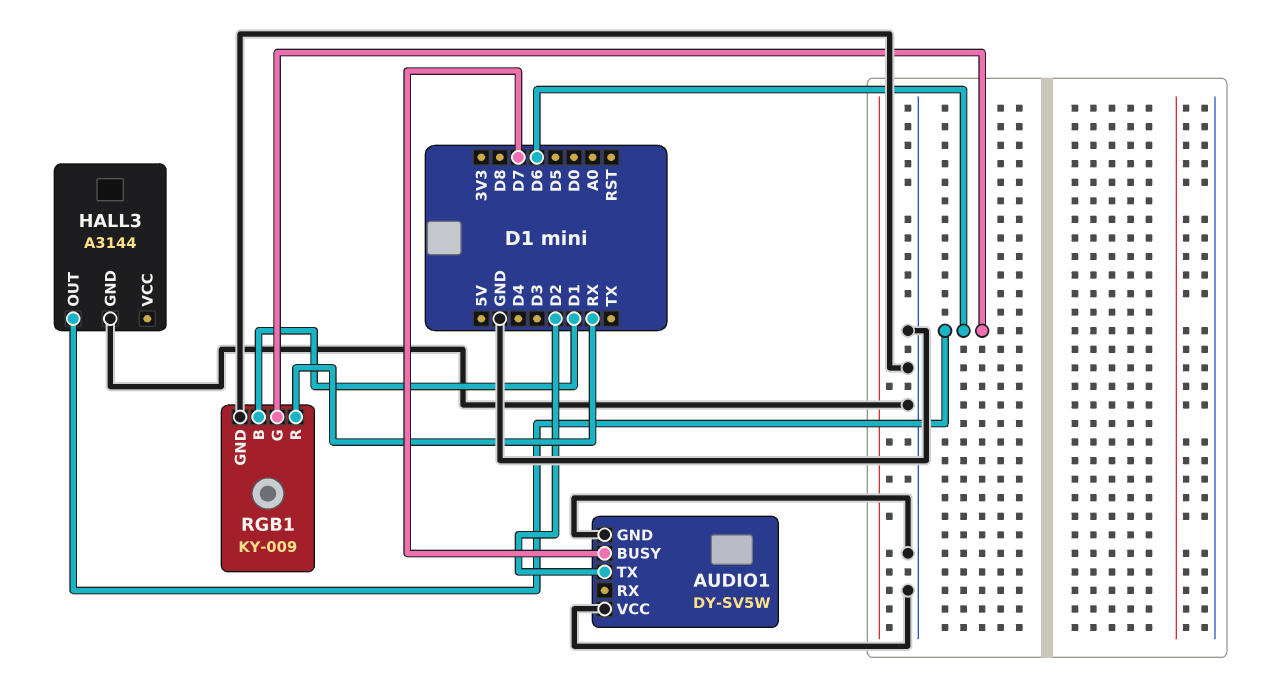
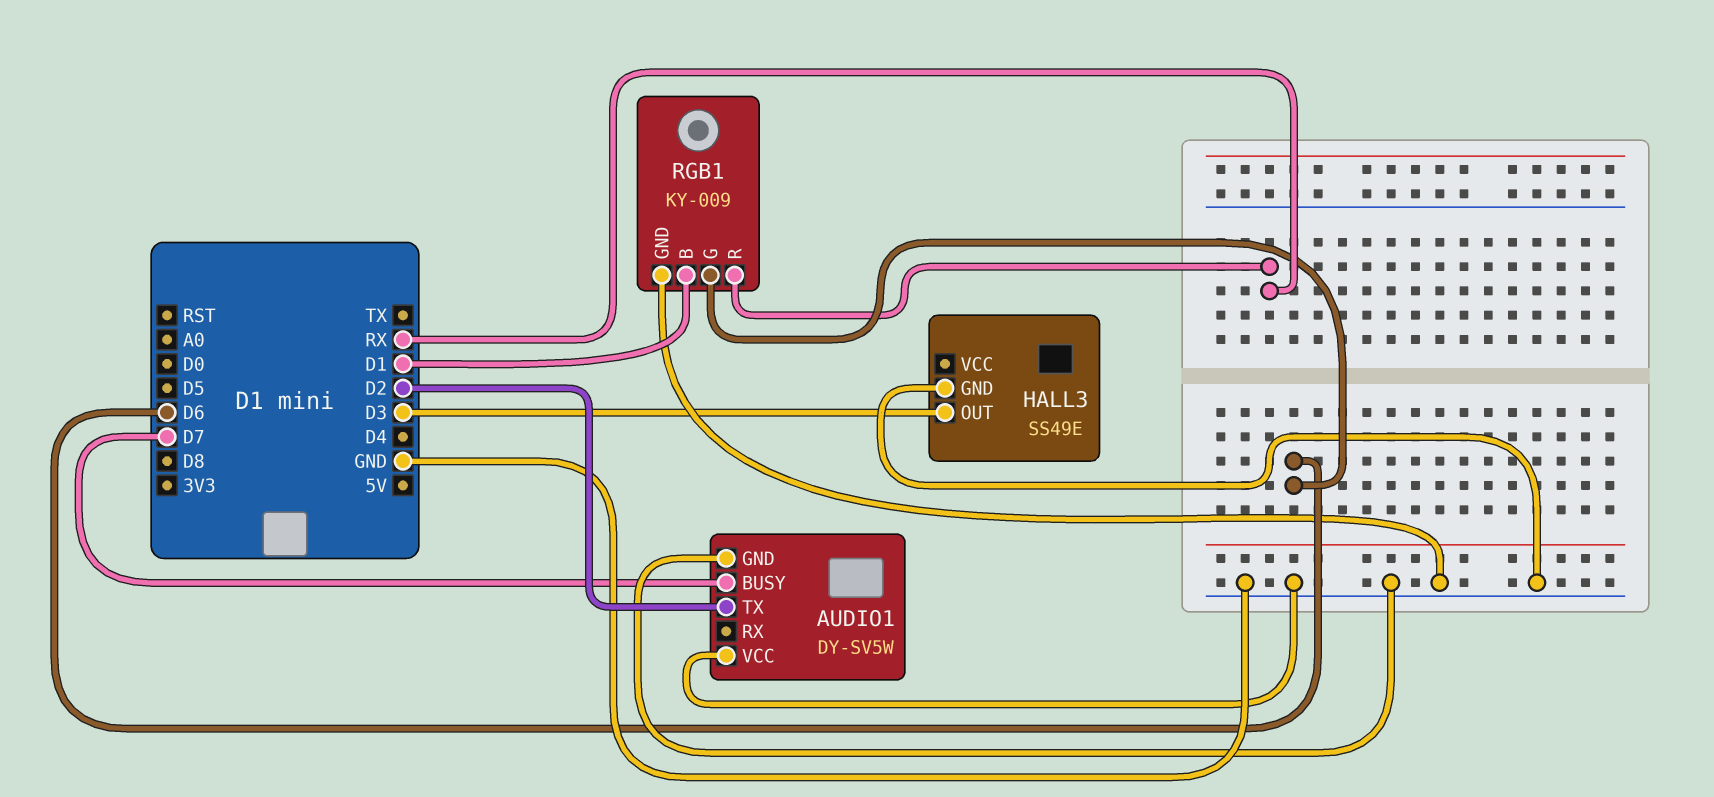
HALL3: A3144 -> SS49E
HALL3 pin OUT: D6 -> D3

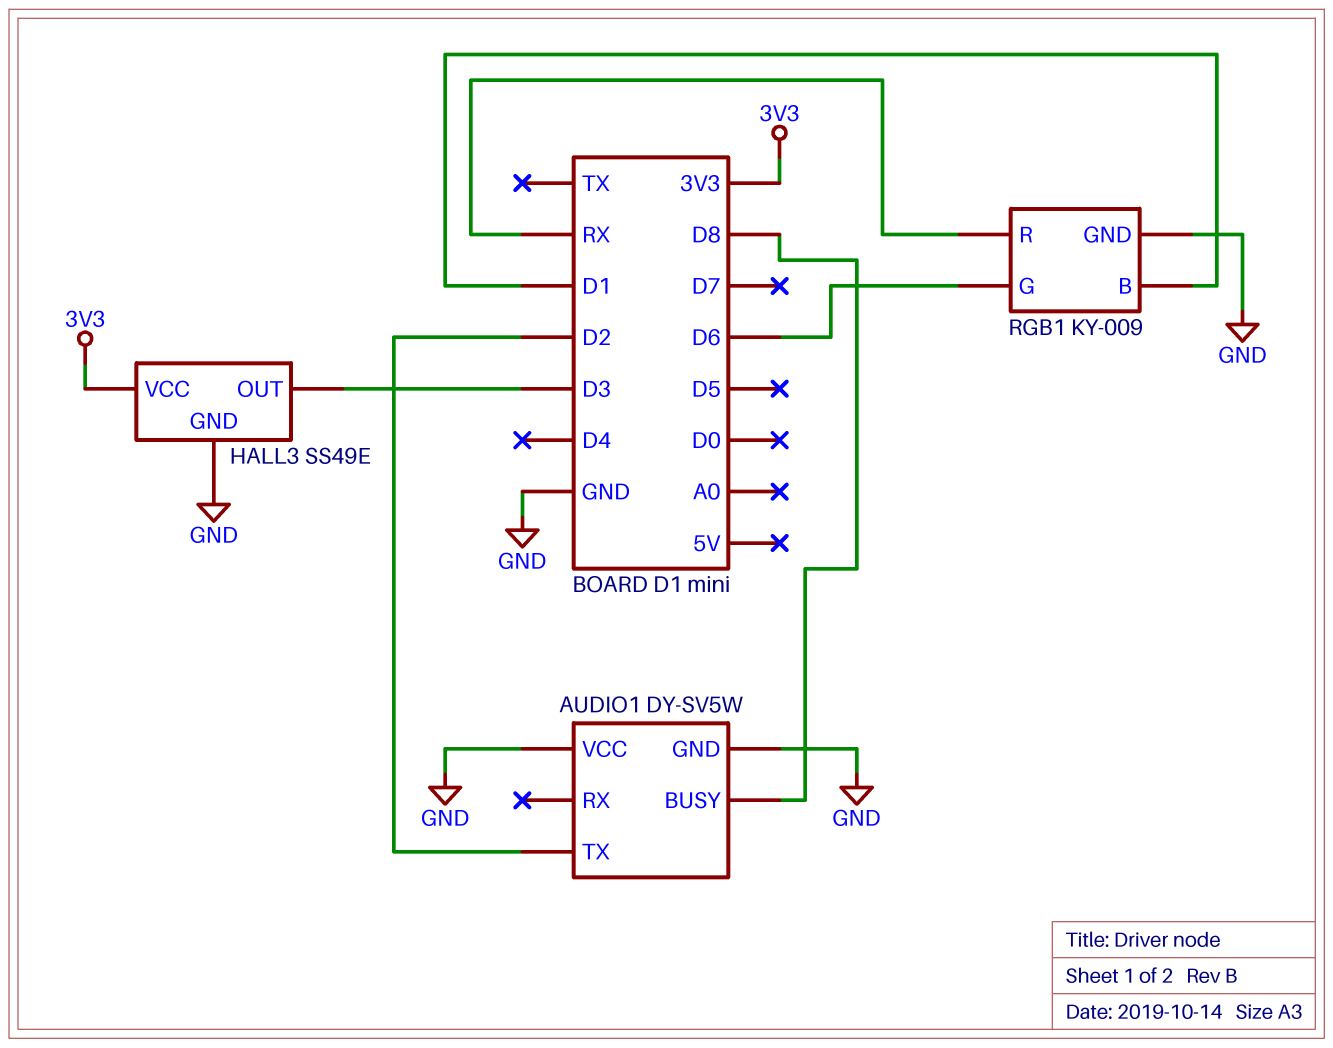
AUDIO1 pin BUSY: D7 -> D8
HALL3 pin VCC: none -> 3V3

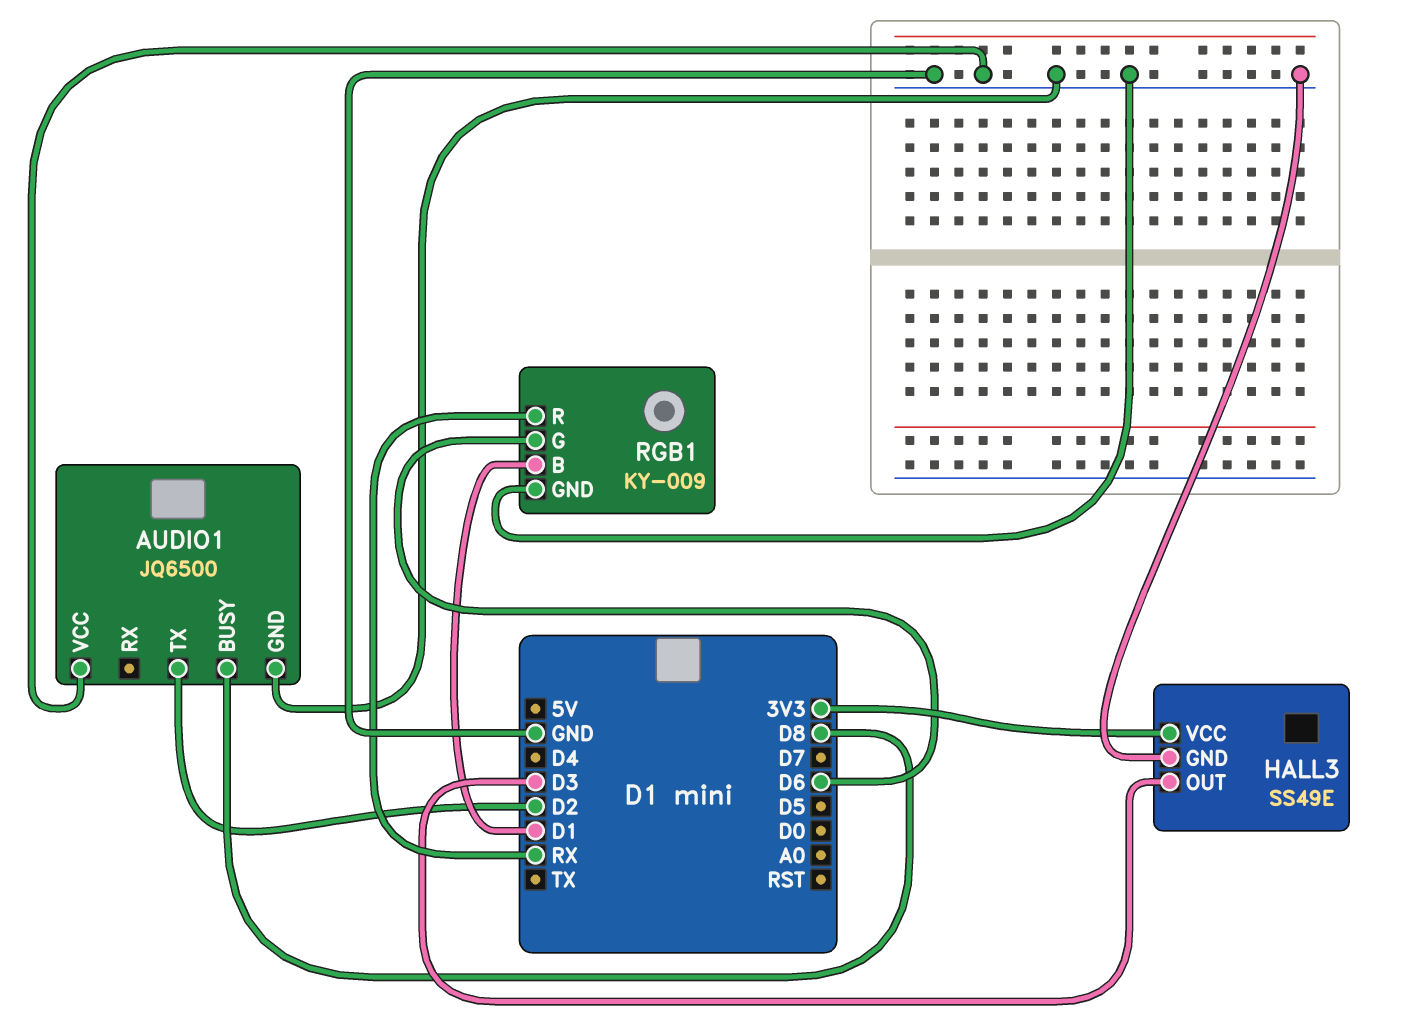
AUDIO1: DY-SV5W -> JQ6500

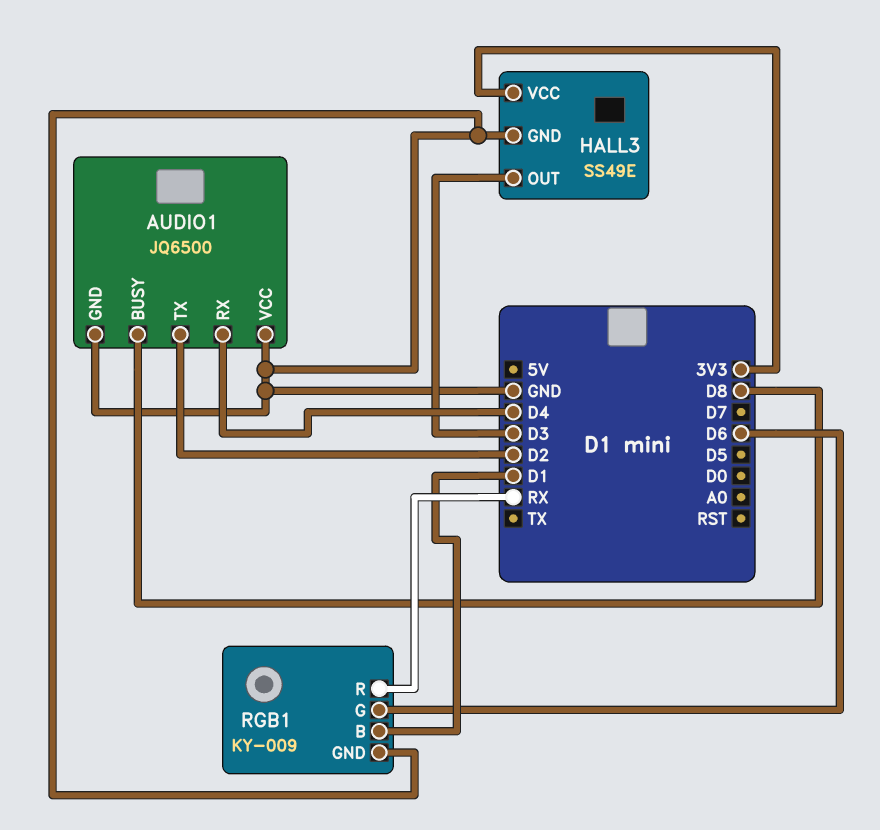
AUDIO1 pin RX: none -> D4

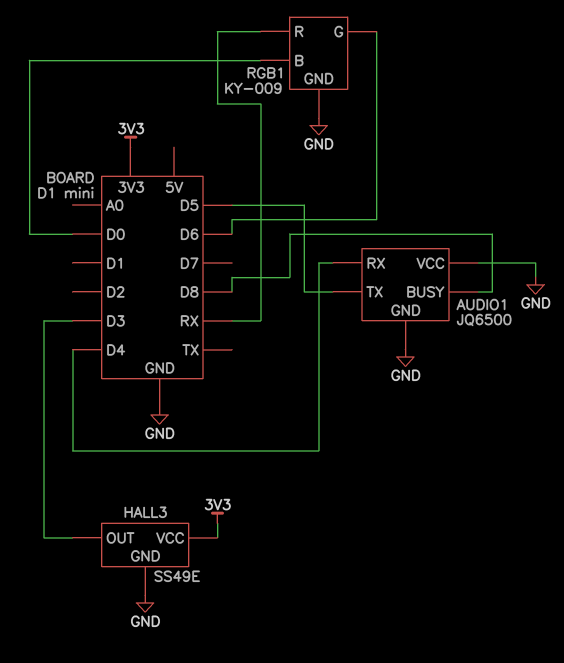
AUDIO1 pin TX: D2 -> D5
RGB1 pin B: D1 -> D0

